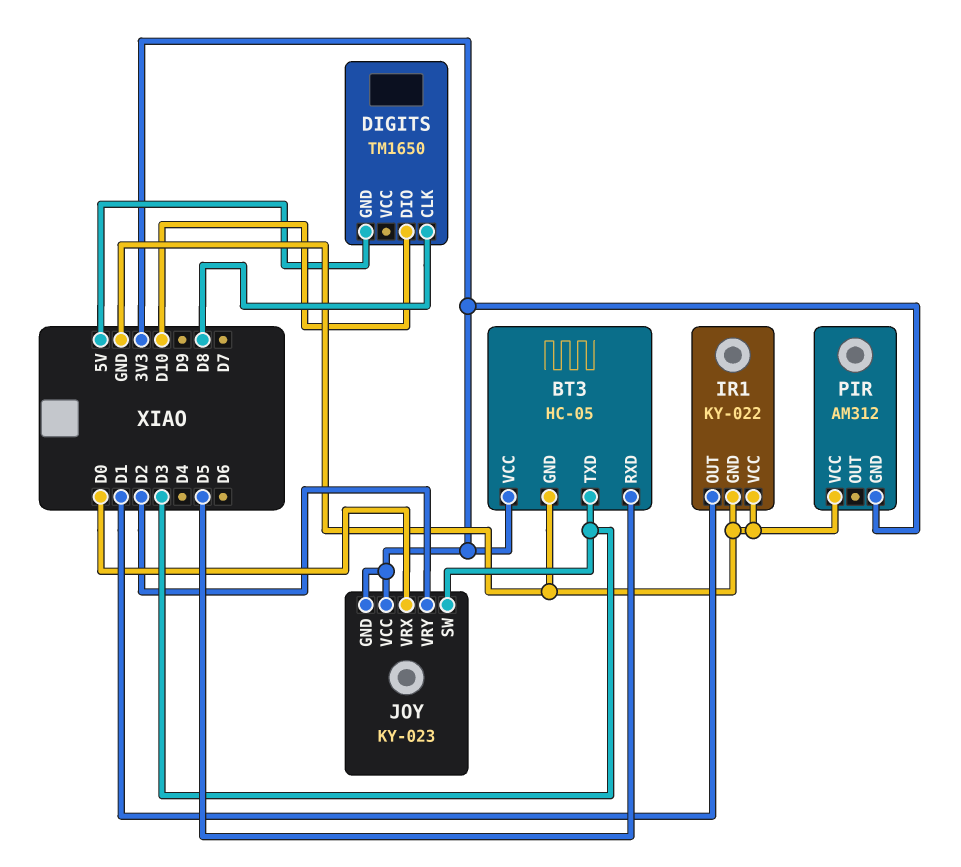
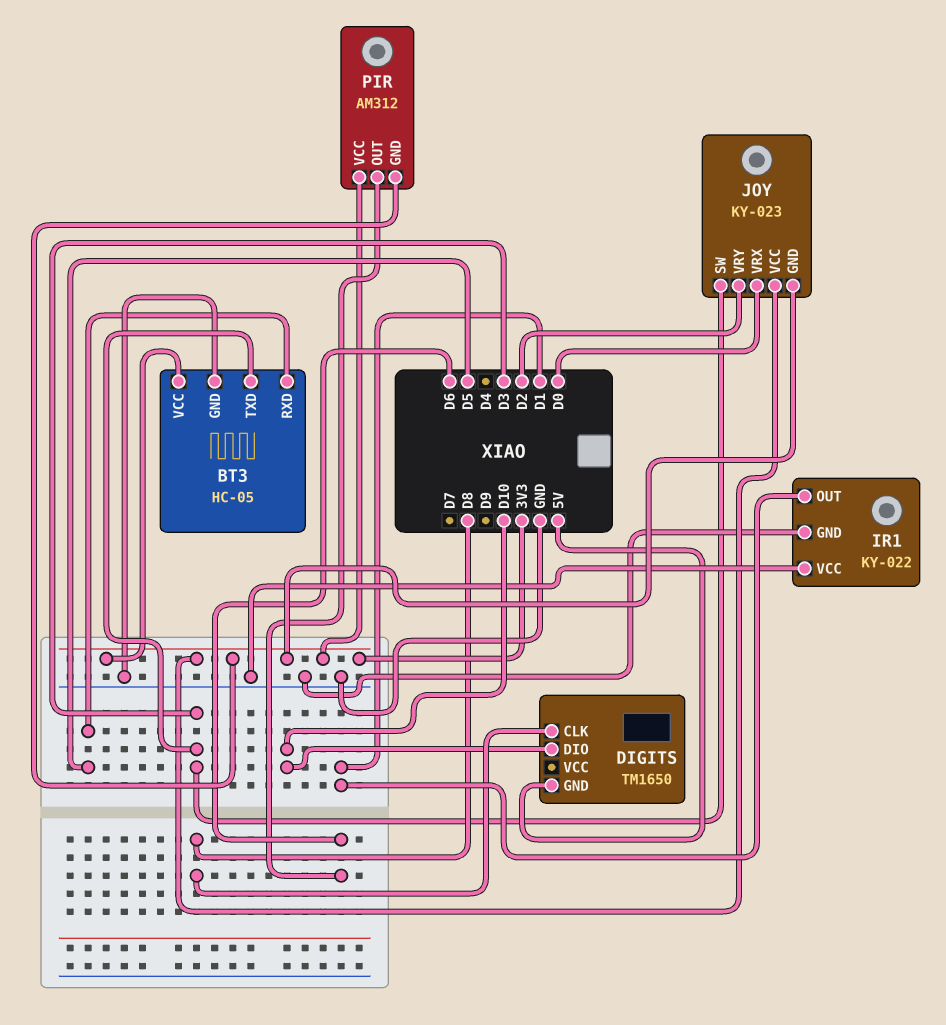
PIR pin OUT: none -> D6
PIR pin VCC: GND -> 3V3

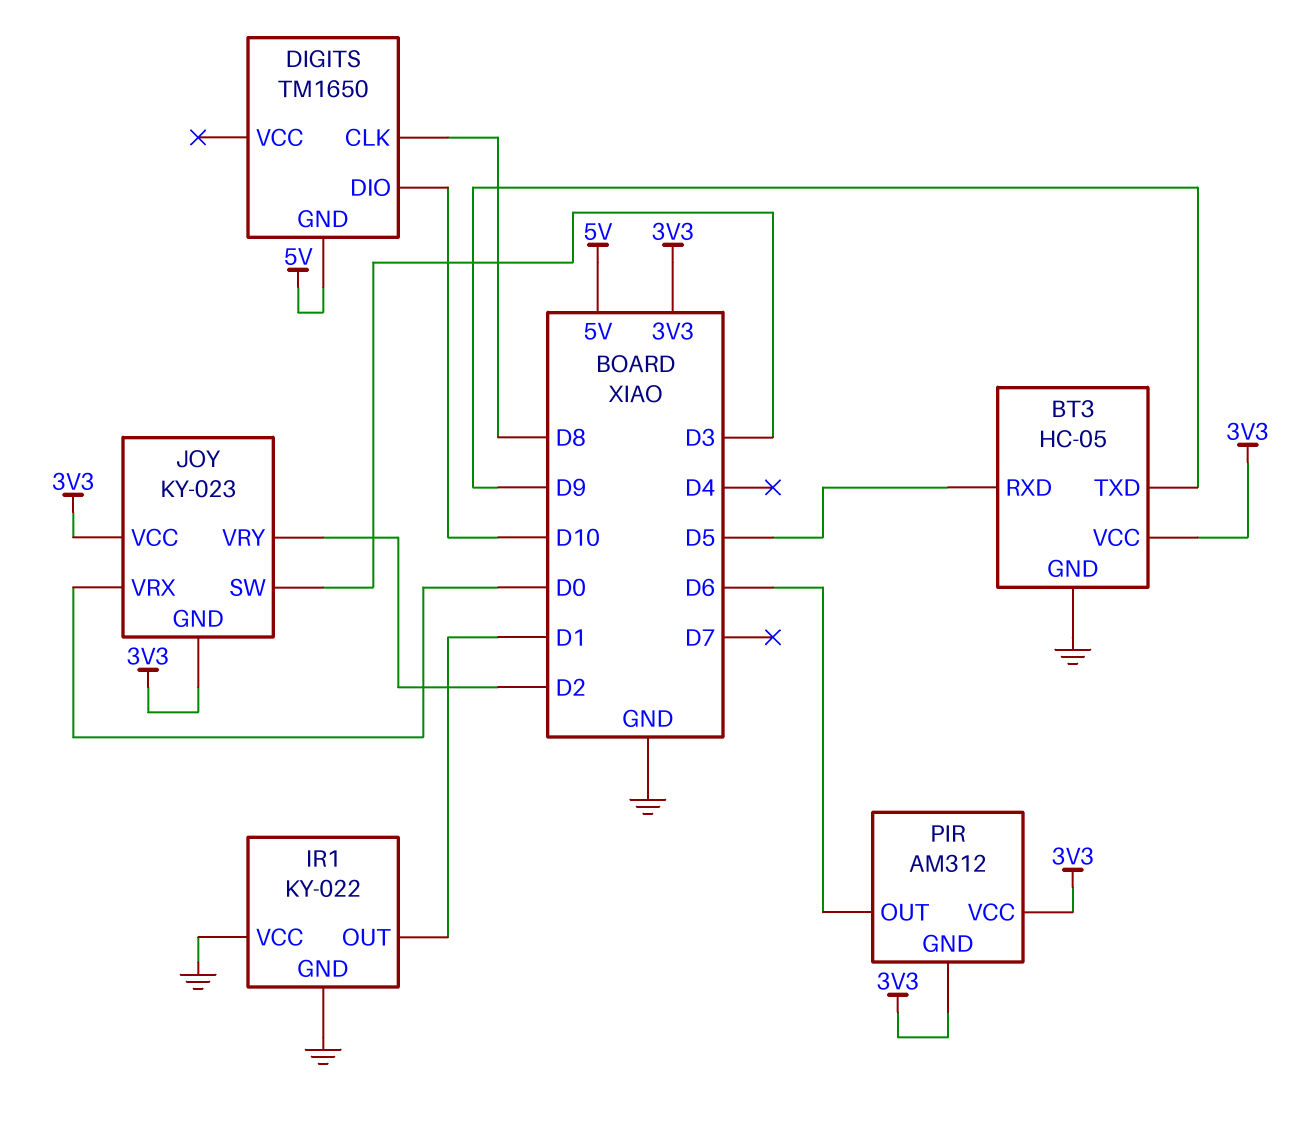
BT3 pin TXD: D3 -> D9

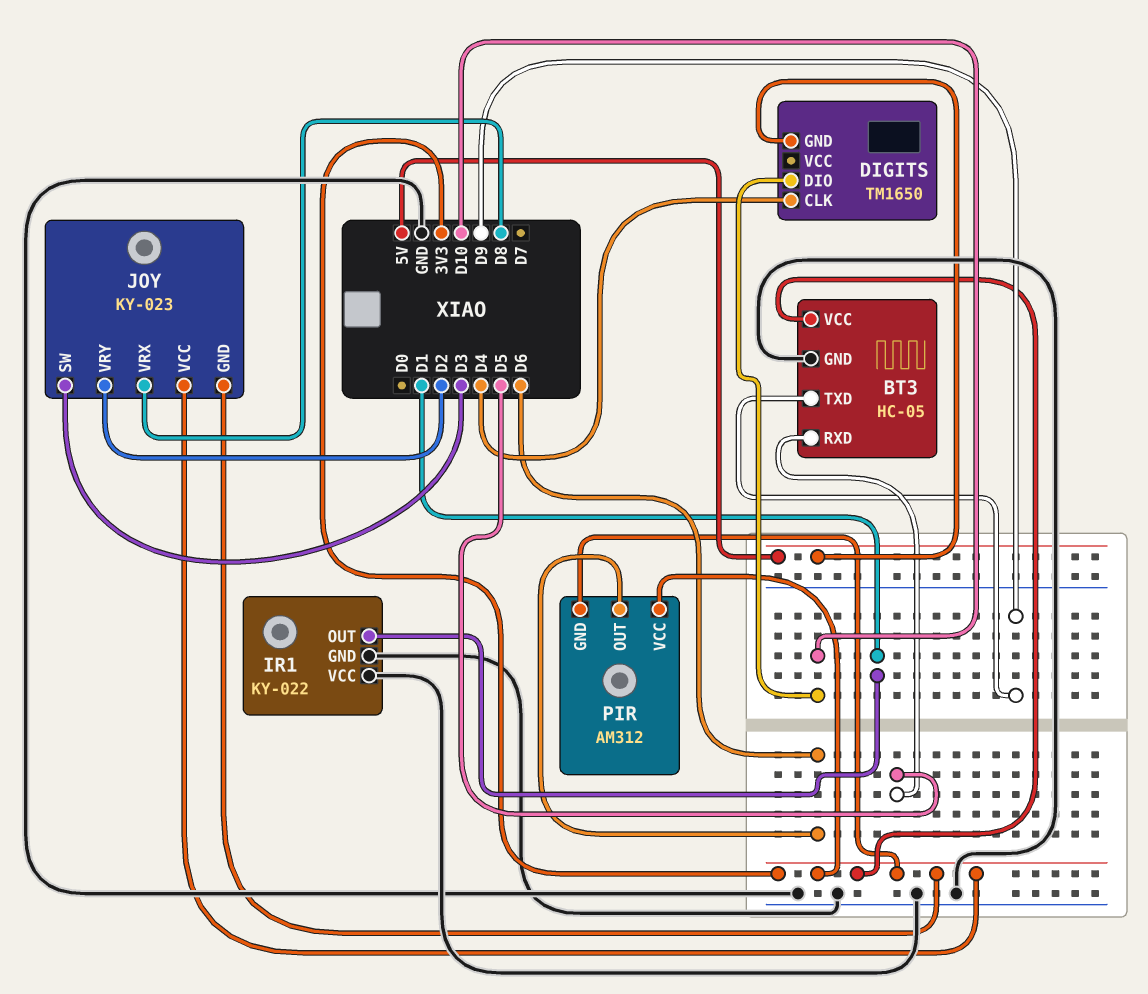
DIGITS pin CLK: D8 -> D4
JOY pin VRX: D0 -> D8

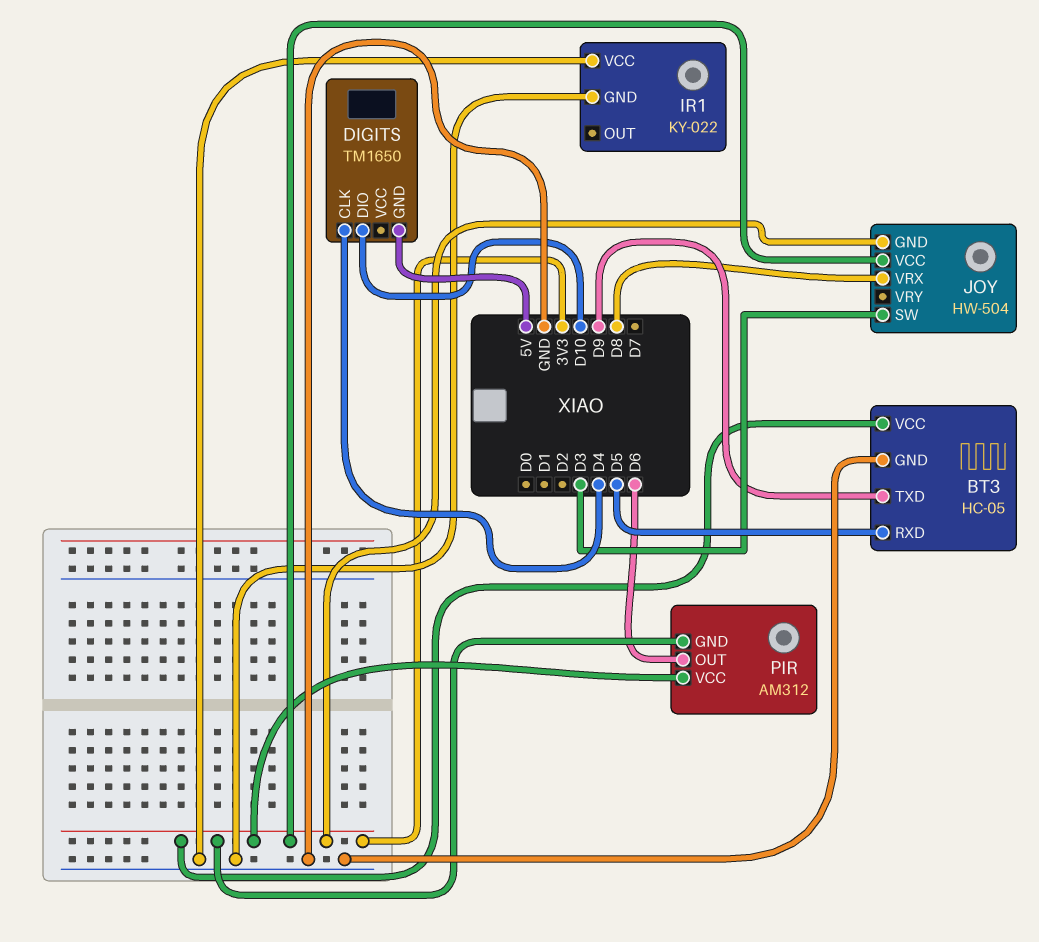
IR1 pin OUT: D1 -> none
JOY: KY-023 -> HW-504
JOY pin VRY: D2 -> none

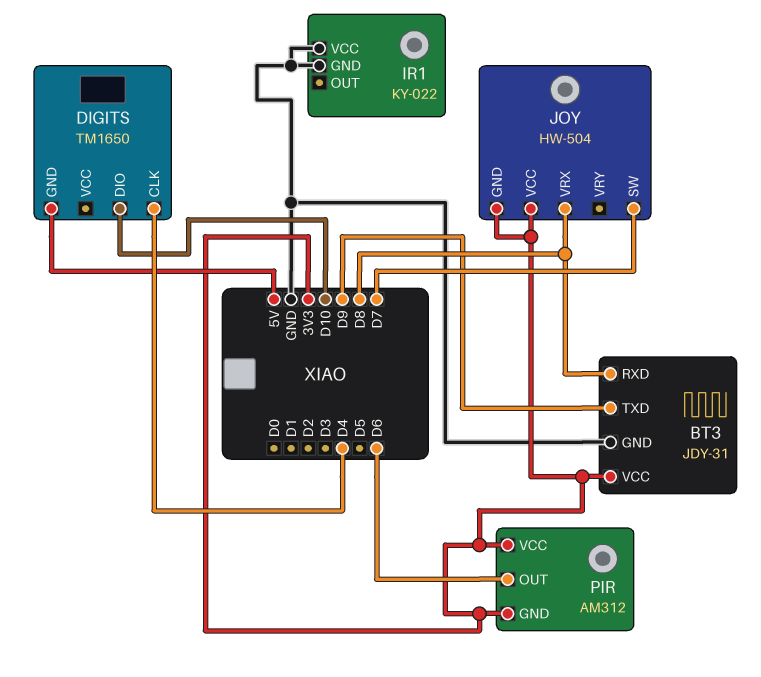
BT3: HC-05 -> JDY-31
BT3 pin RXD: D5 -> D8
JOY pin SW: D3 -> D7

